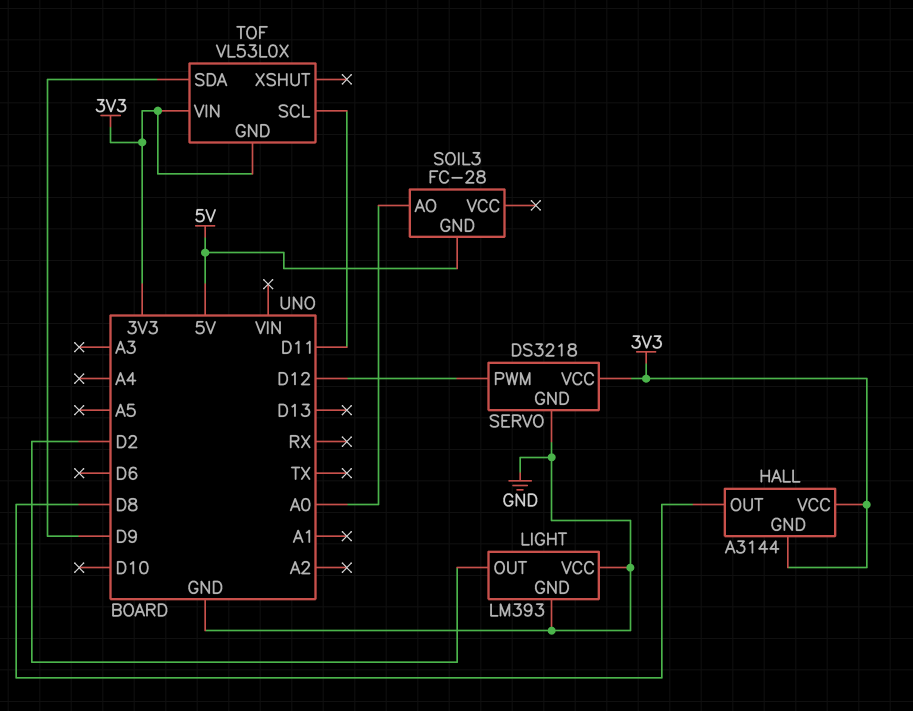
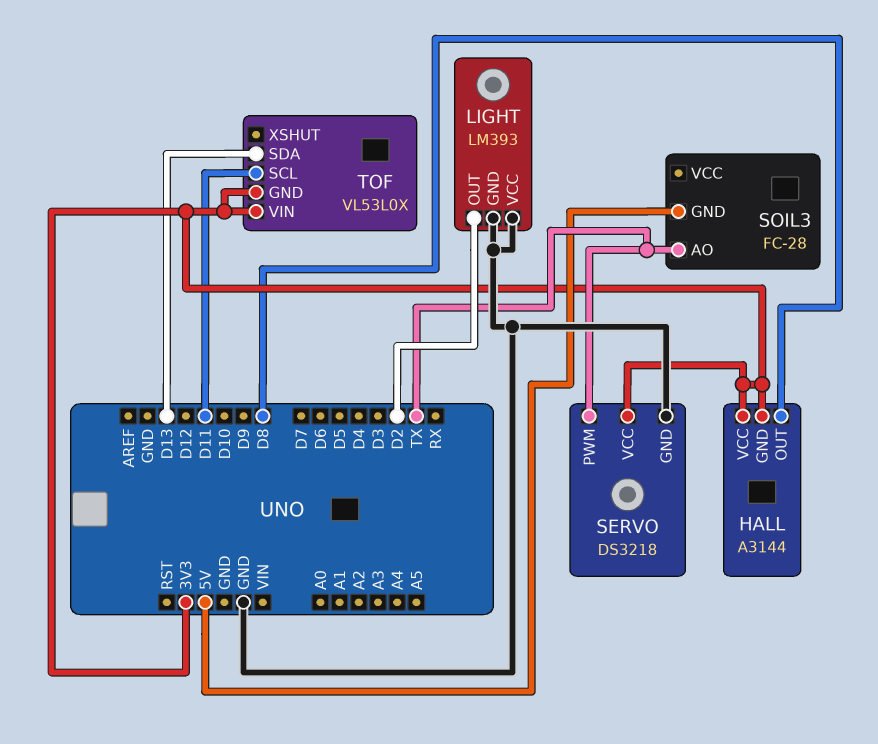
SERVO pin PWM: D12 -> TX
SOIL3 pin AO: A0 -> TX
TOF pin SDA: D9 -> D13

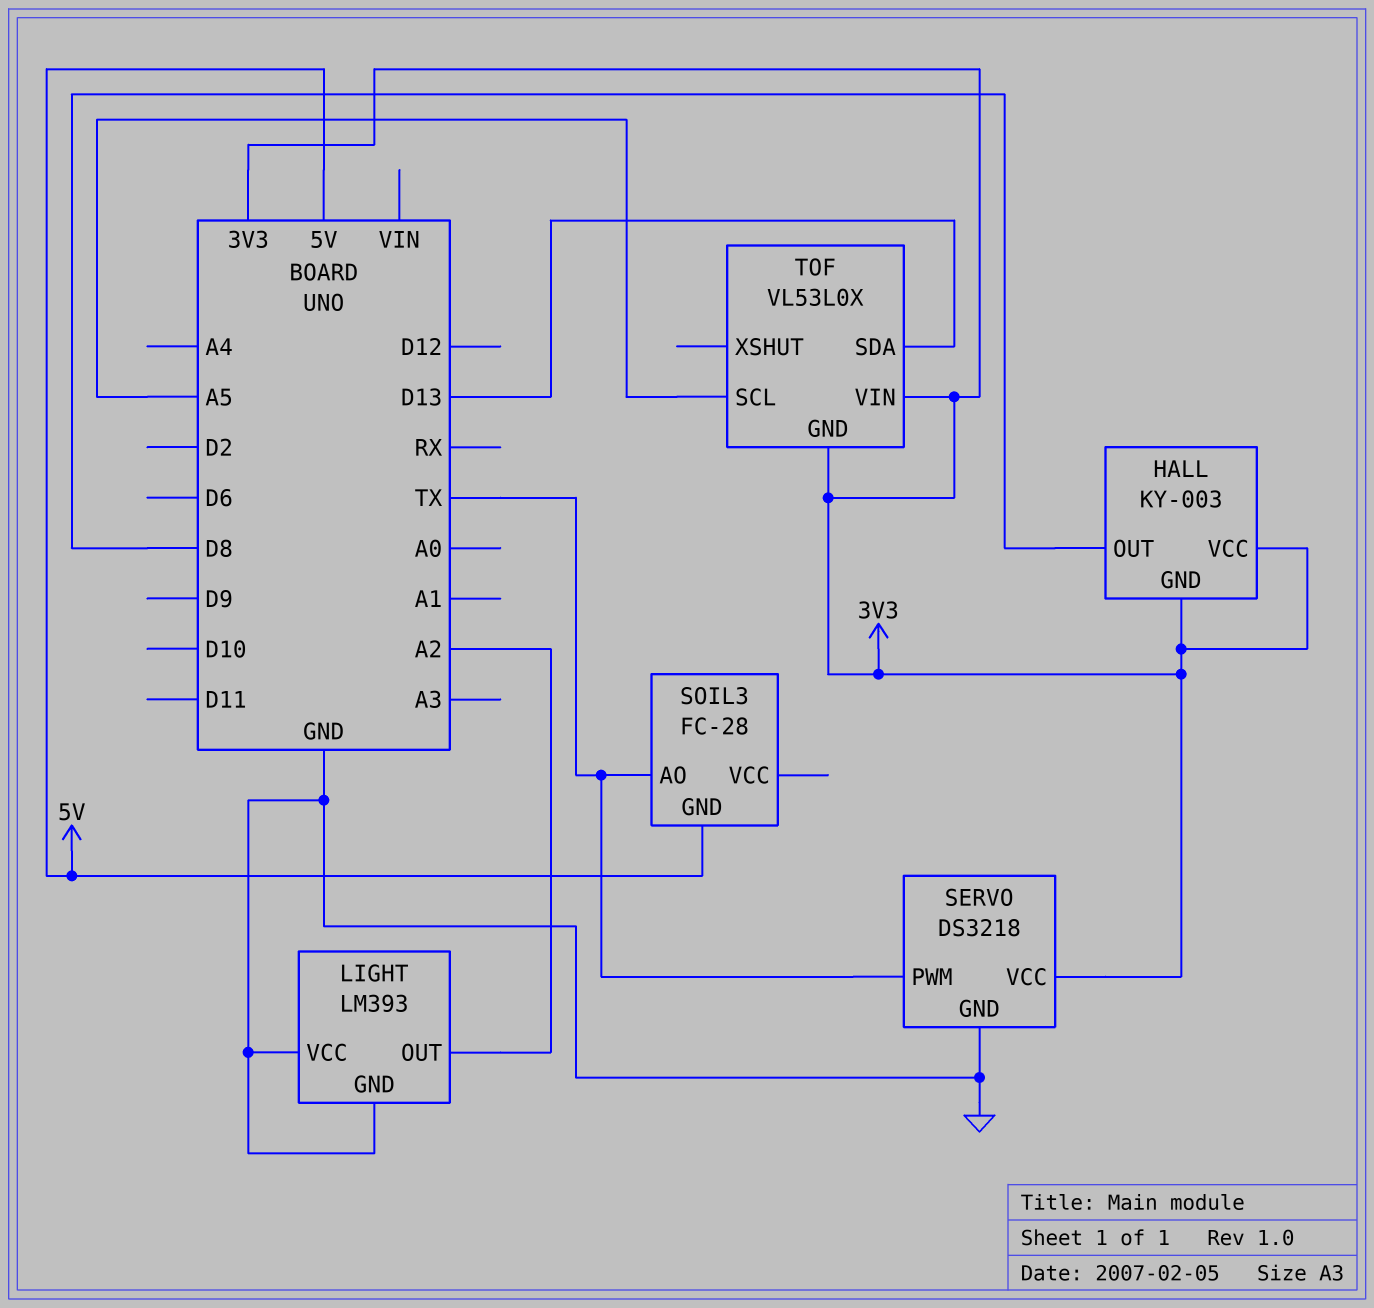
HALL: A3144 -> KY-003
LIGHT pin OUT: D2 -> A2
TOF pin SCL: D11 -> A5

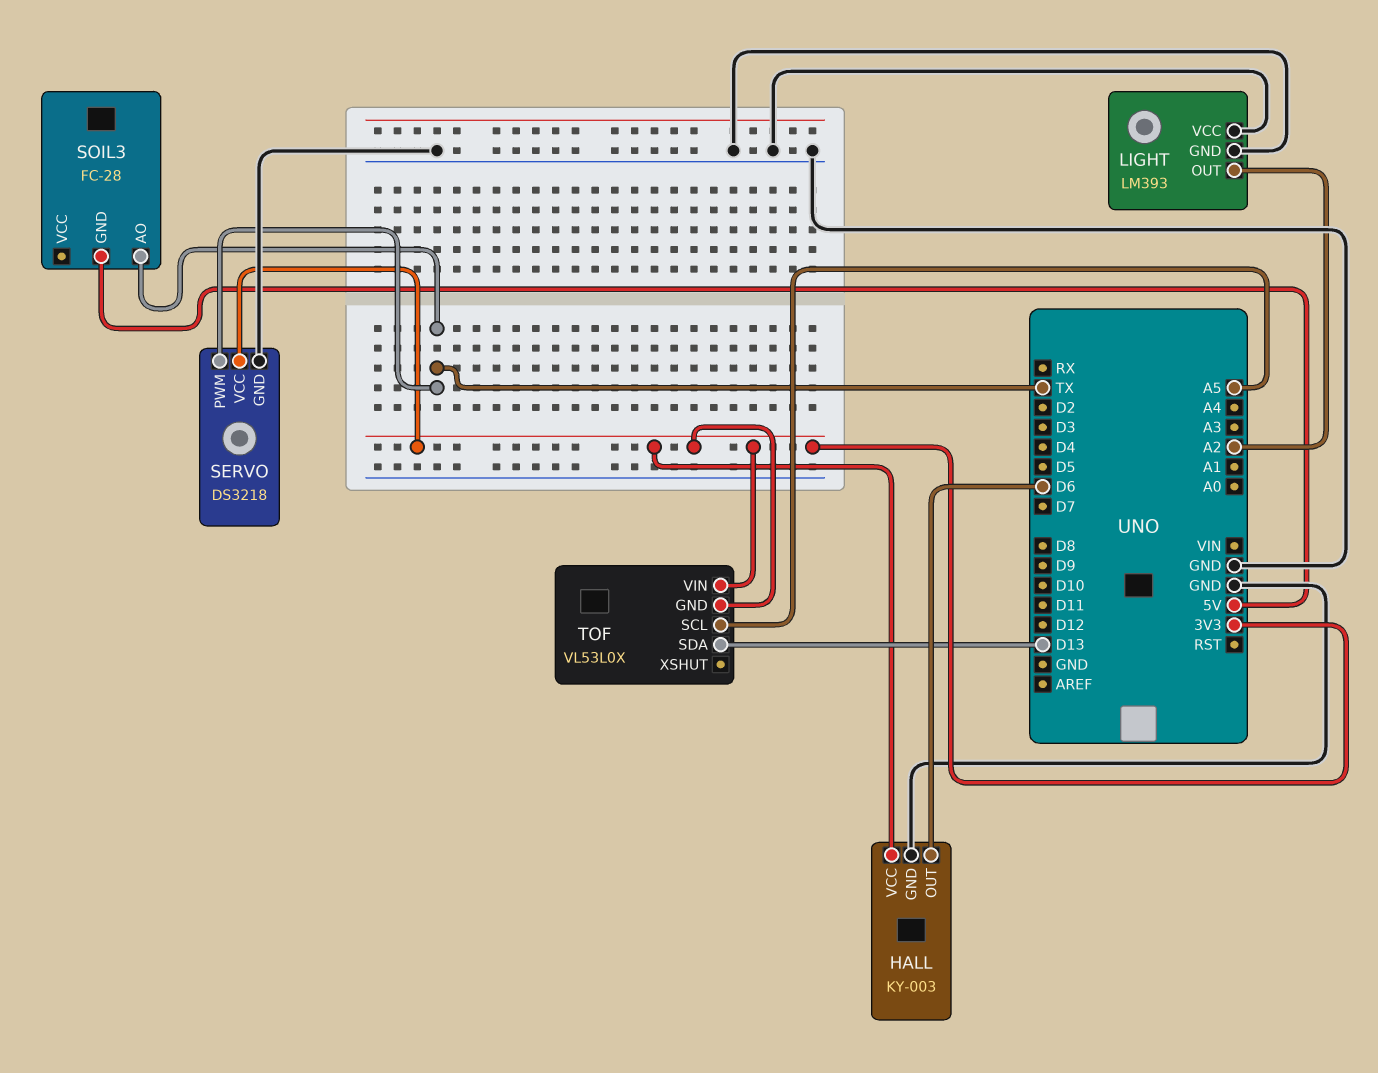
HALL pin GND: 3V3 -> GND
HALL pin OUT: D8 -> D6

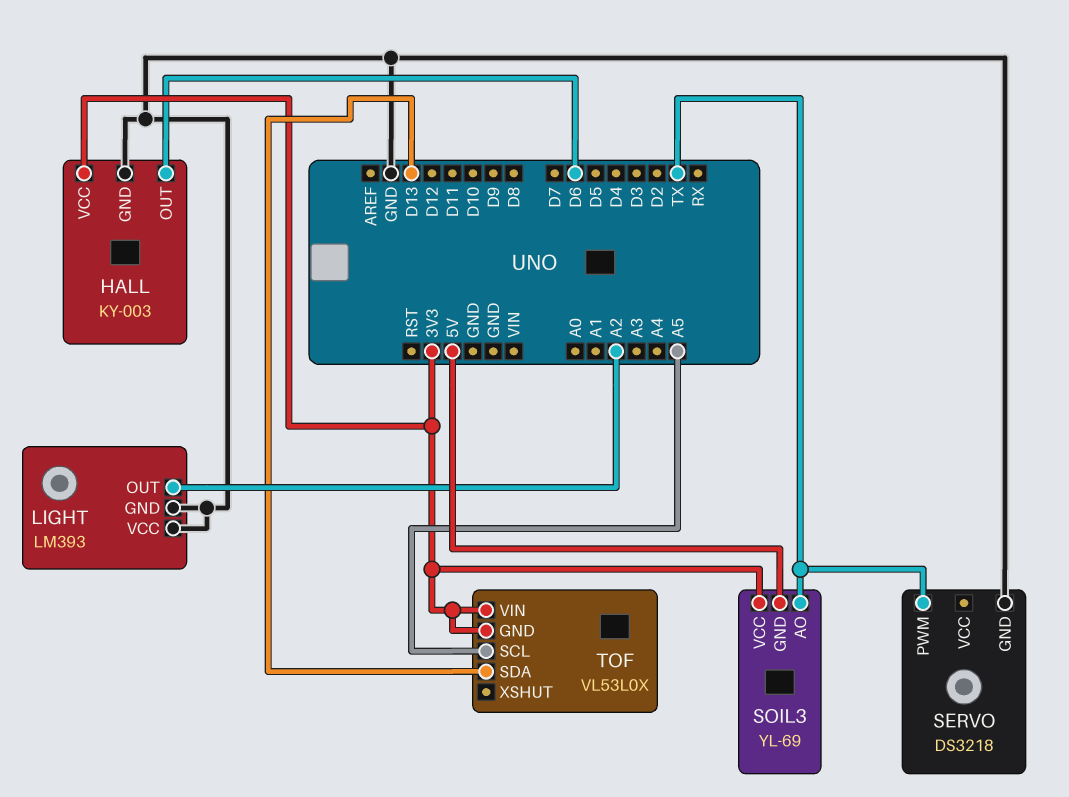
SERVO pin VCC: 3V3 -> none
SOIL3: FC-28 -> YL-69
SOIL3 pin VCC: none -> 3V3

